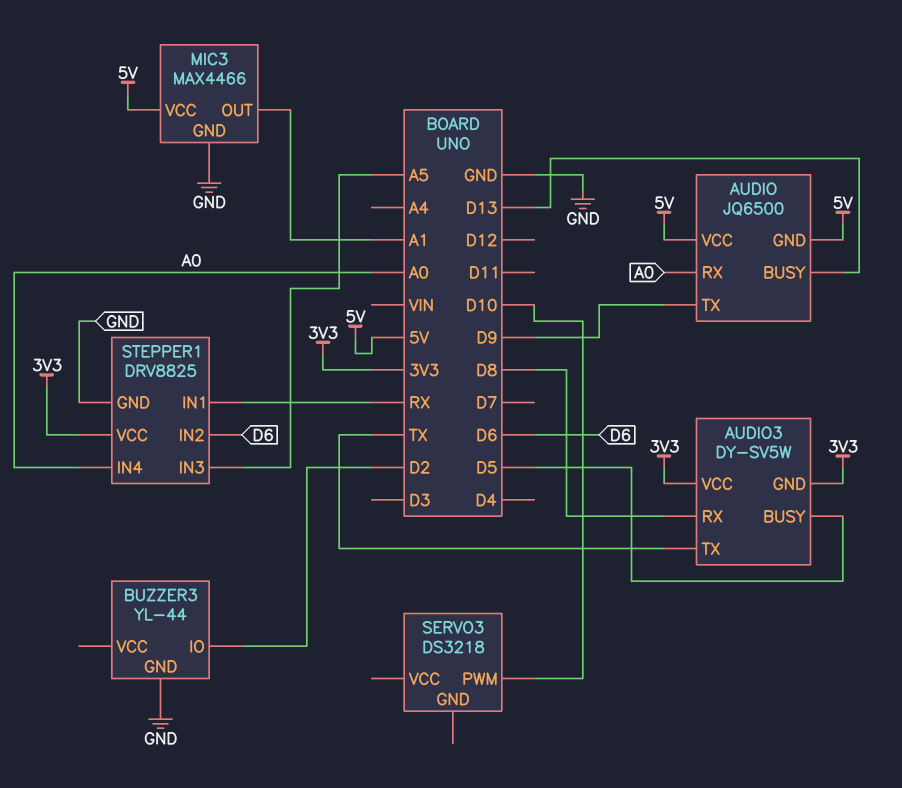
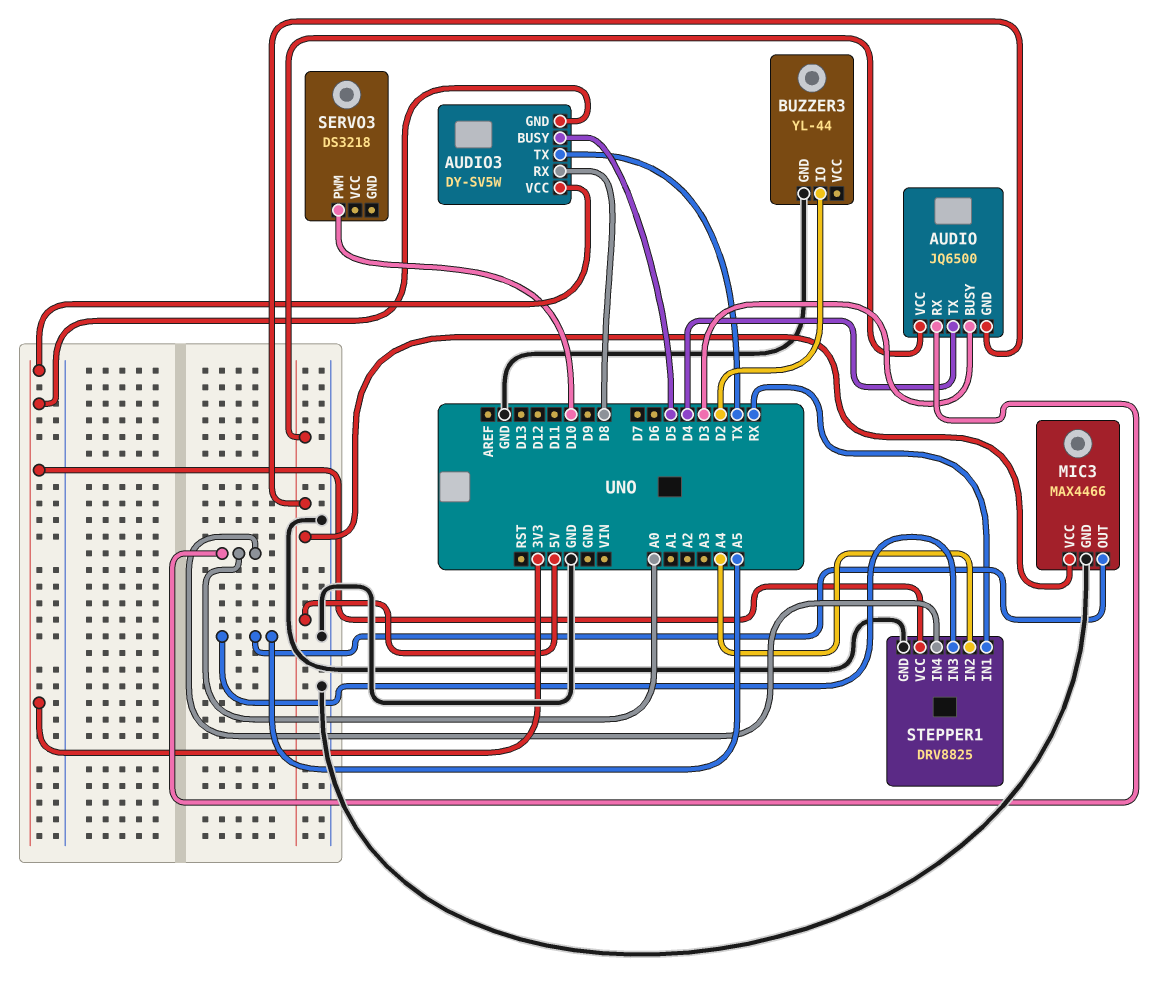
AUDIO pin BUSY: D13 -> D3
AUDIO pin TX: D9 -> D4
MIC3 pin OUT: A1 -> A5
STEPPER1 pin IN2: D6 -> A4

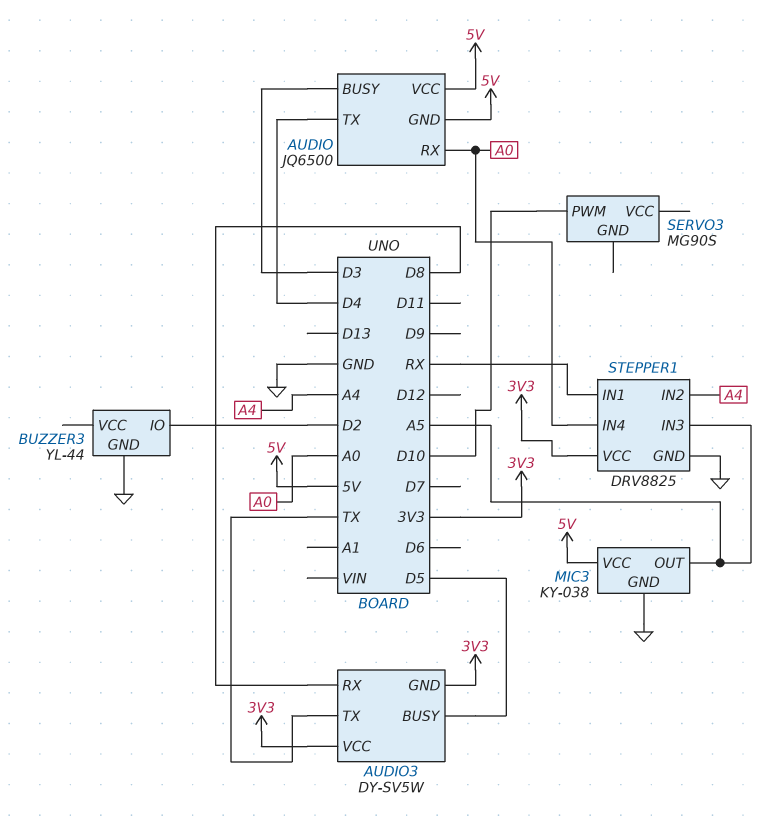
MIC3: MAX4466 -> KY-038
SERVO3: DS3218 -> MG90S

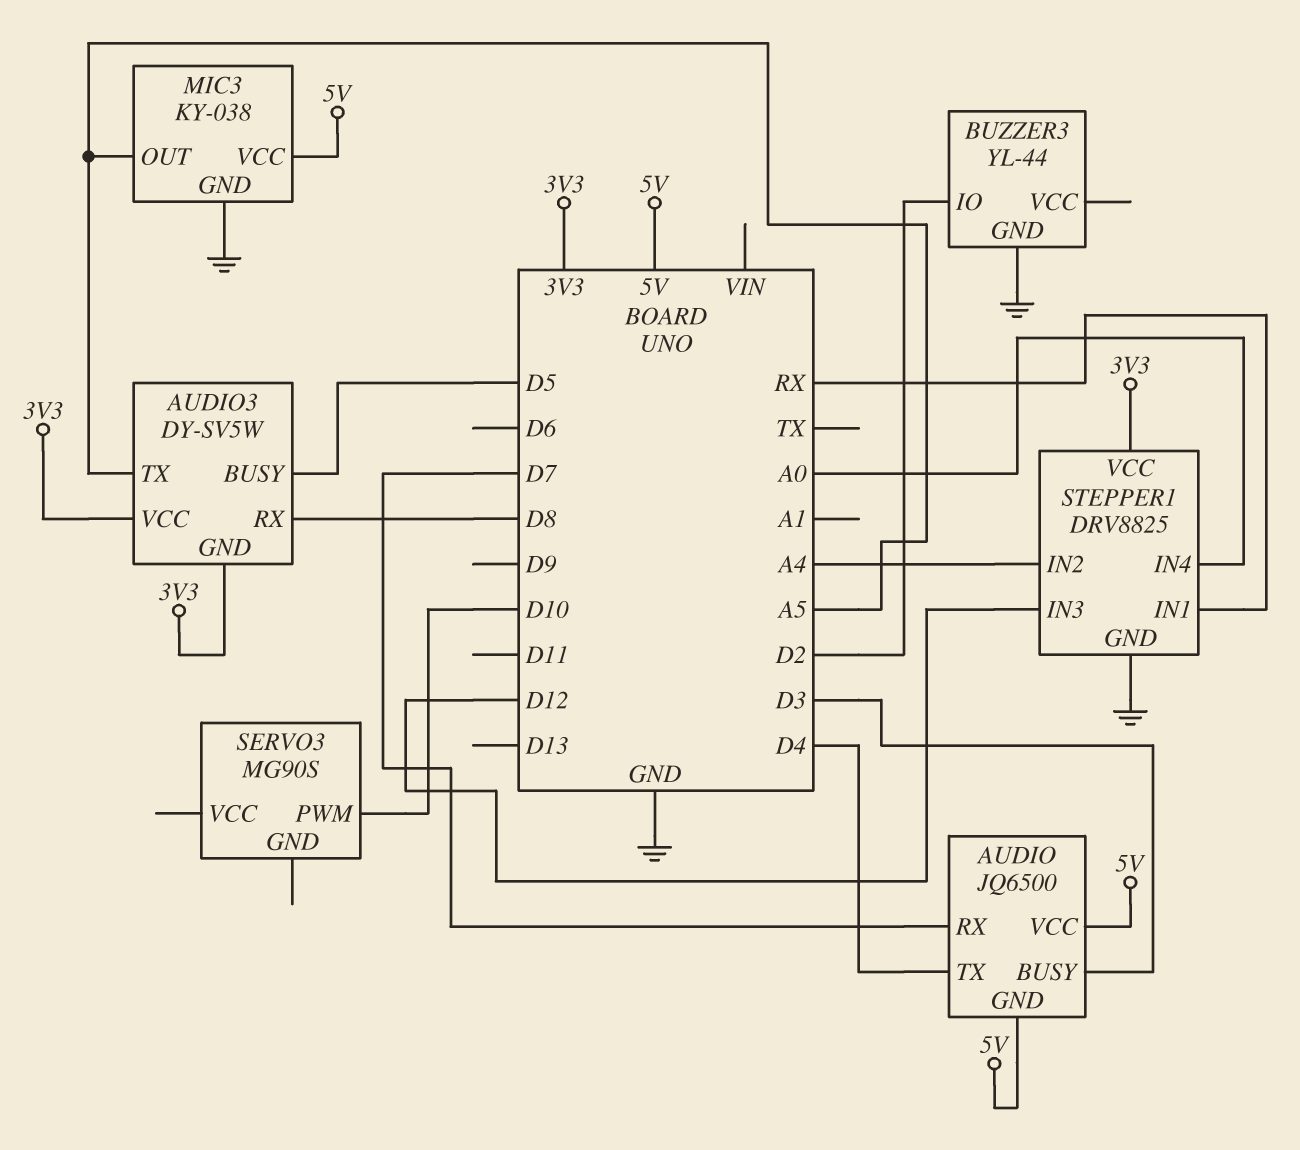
AUDIO pin RX: A0 -> D7
AUDIO3 pin TX: TX -> A5
STEPPER1 pin IN3: A5 -> D12

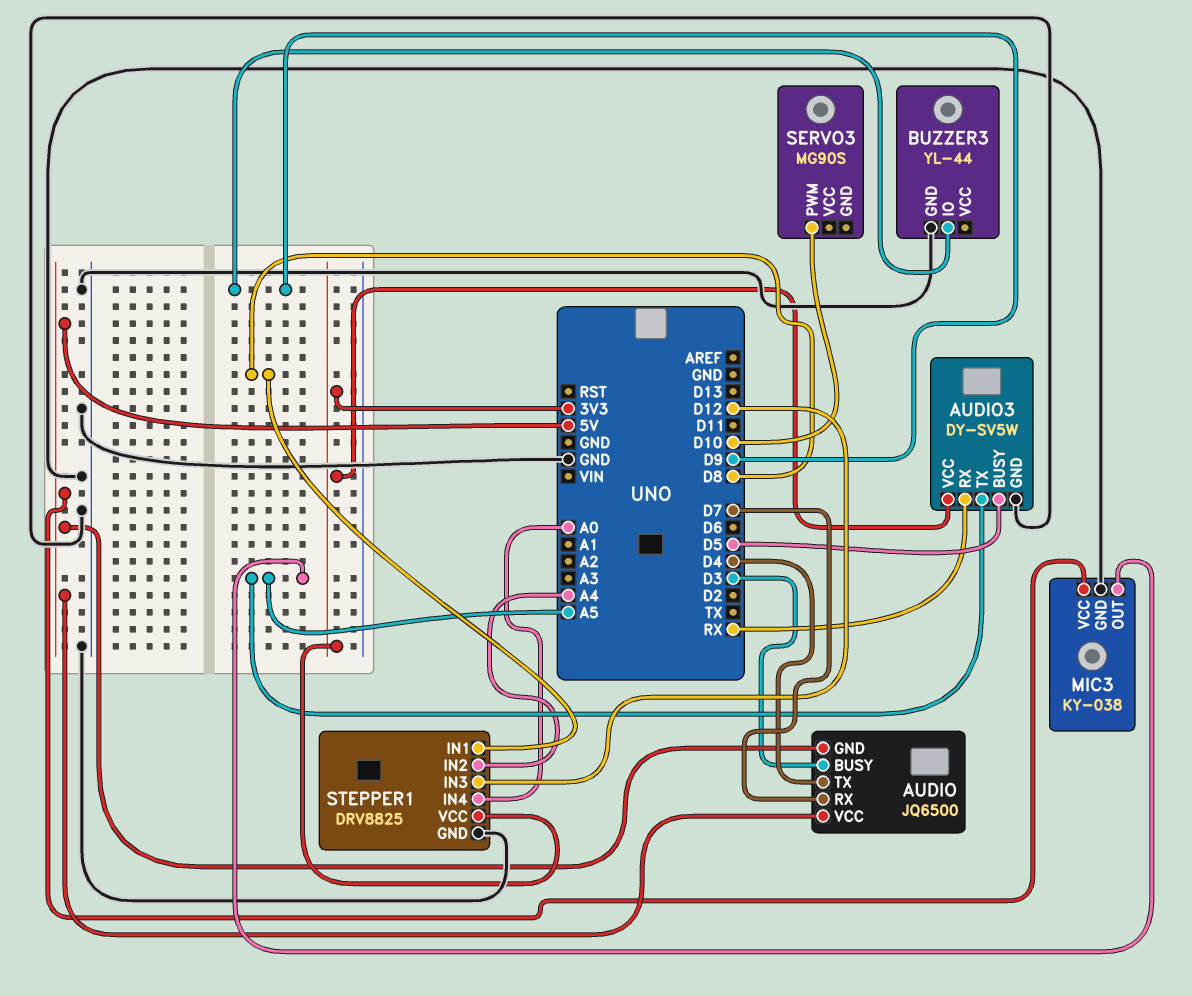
AUDIO3 pin GND: 3V3 -> GND
AUDIO3 pin RX: D8 -> RX
BUZZER3 pin IO: D2 -> D9
STEPPER1 pin IN1: RX -> D8

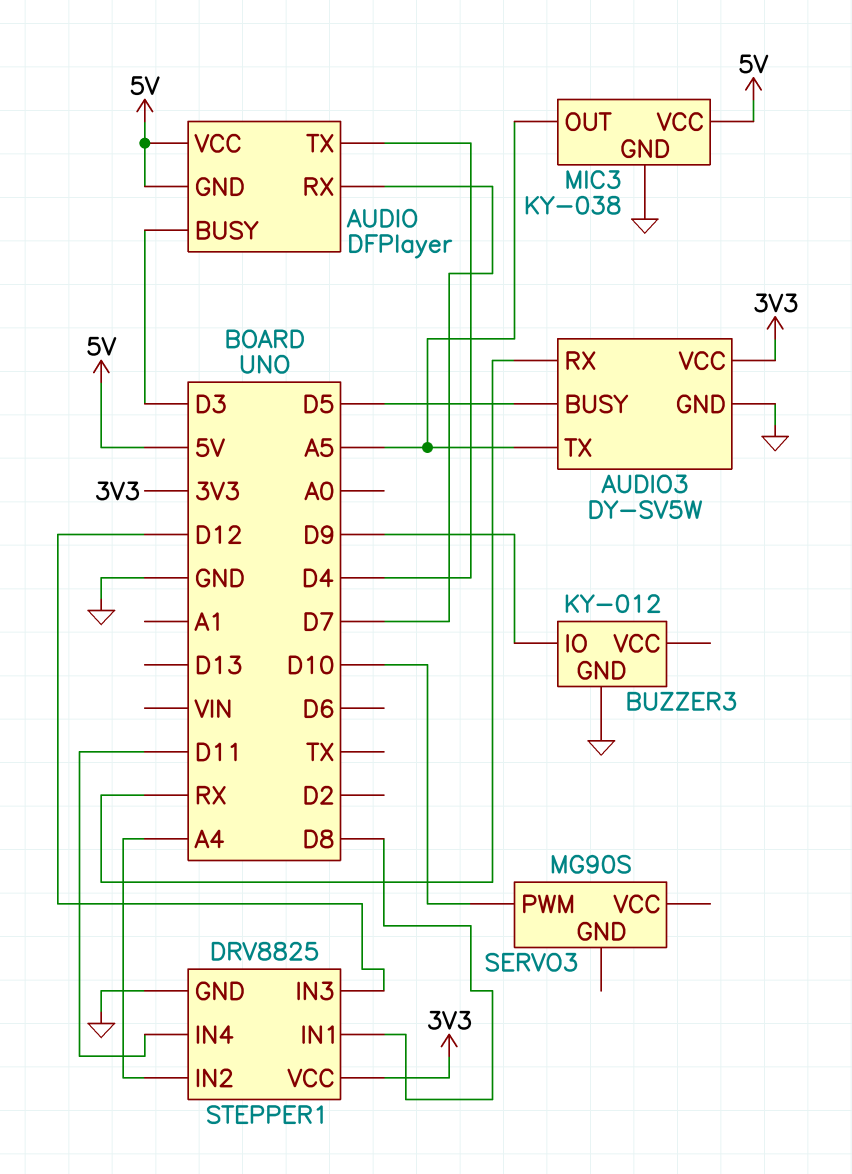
AUDIO: JQ6500 -> DFPlayer
BUZZER3: YL-44 -> KY-012
STEPPER1 pin IN4: A0 -> D11

